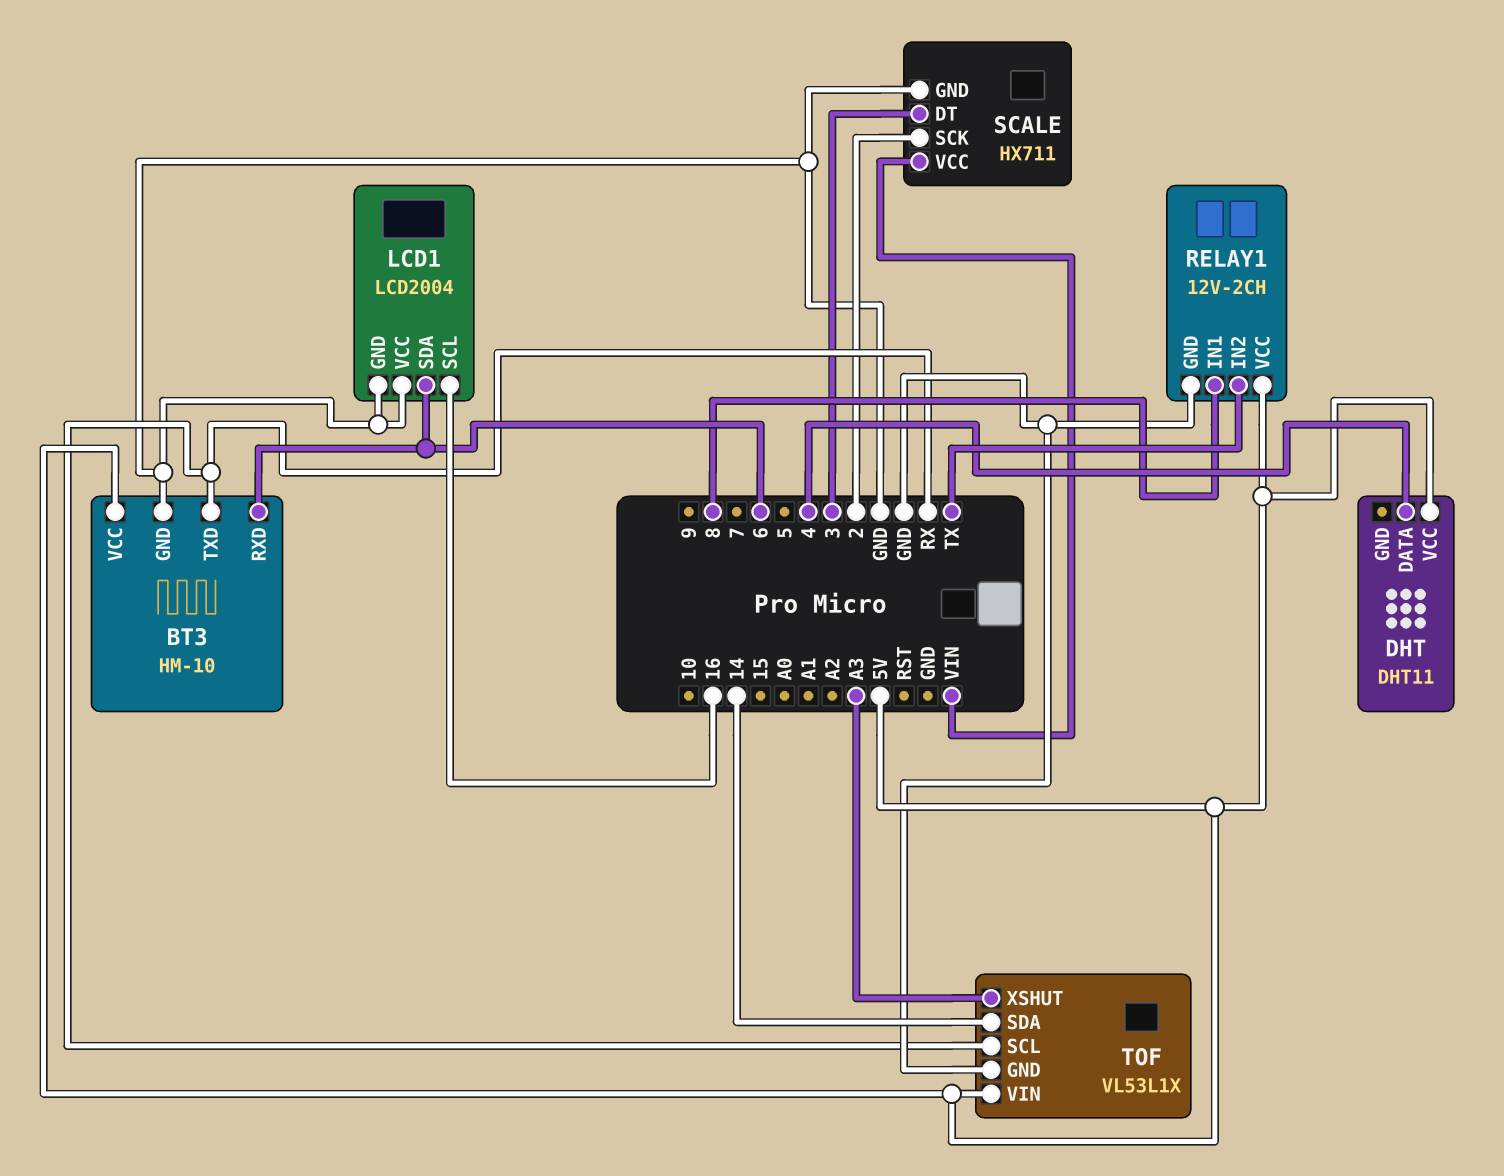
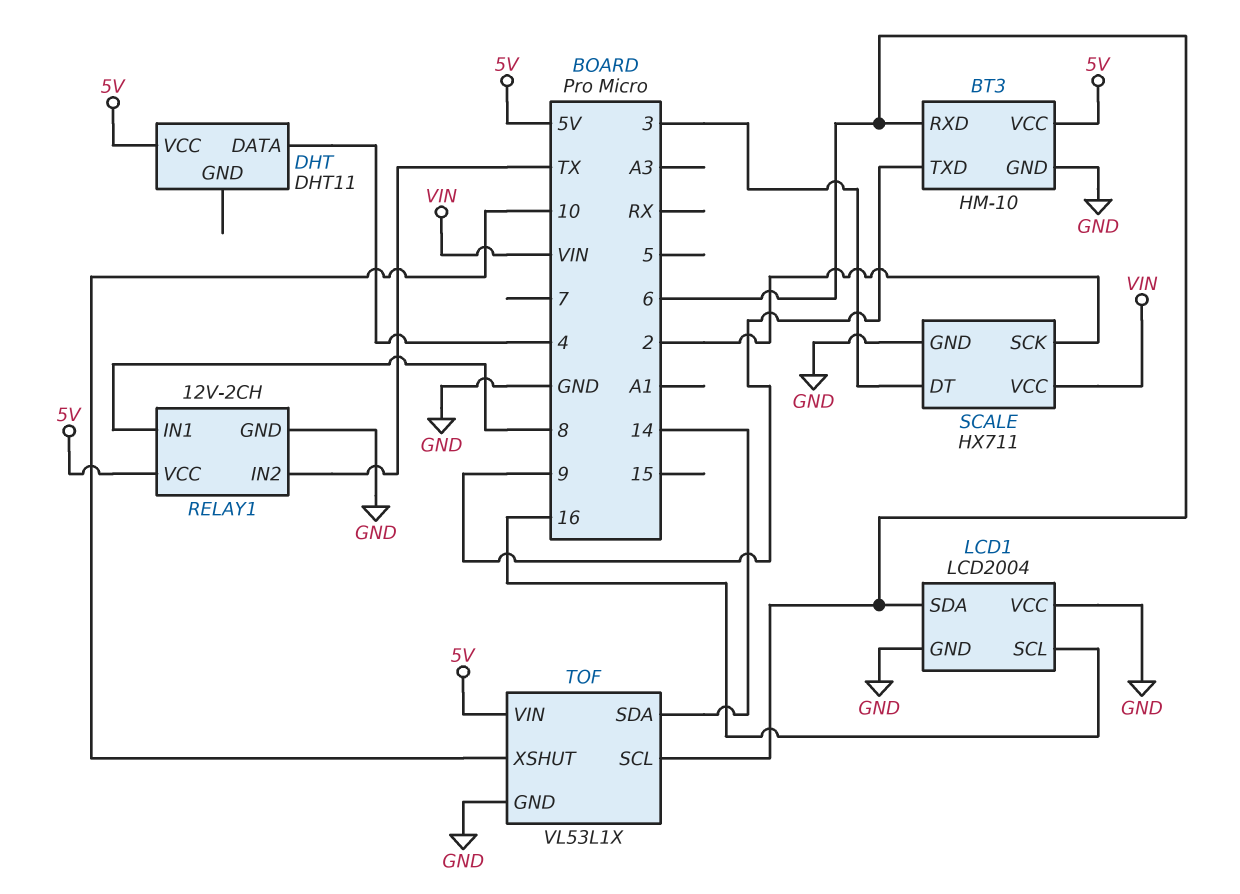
BT3 pin TXD: RX -> 9
TOF pin SCL: RX -> 6
TOF pin XSHUT: A3 -> 10

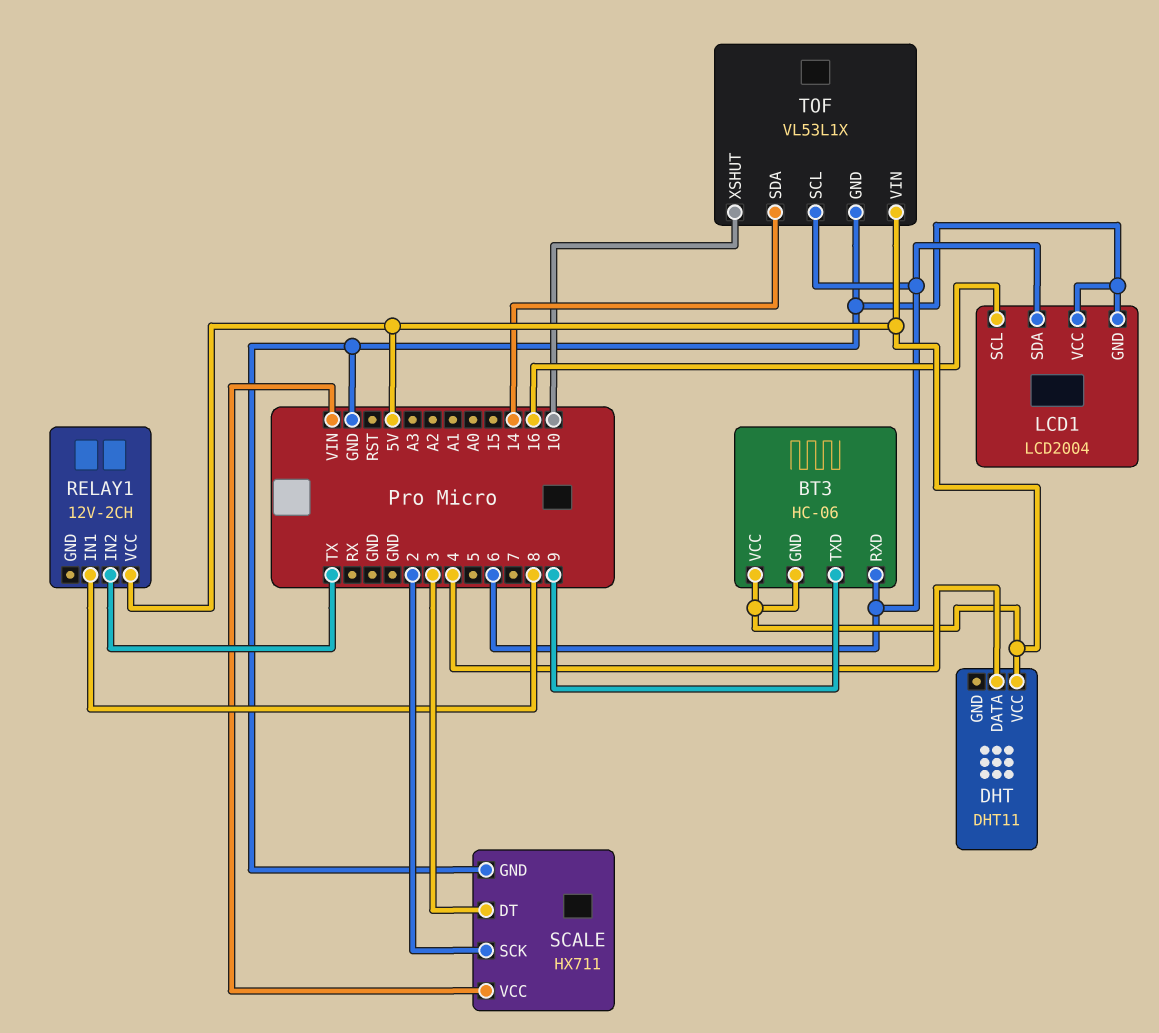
BT3: HM-10 -> HC-06
BT3 pin GND: GND -> 5V
RELAY1 pin GND: GND -> none

